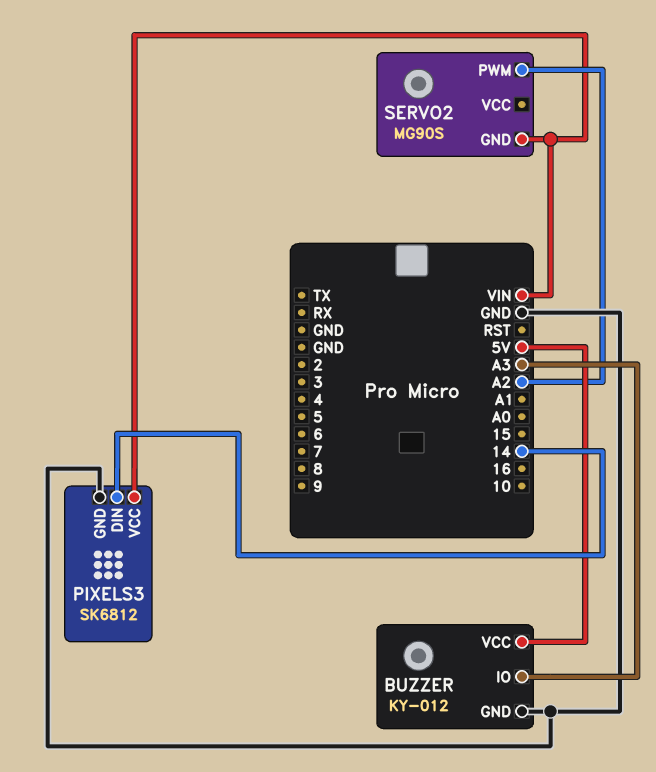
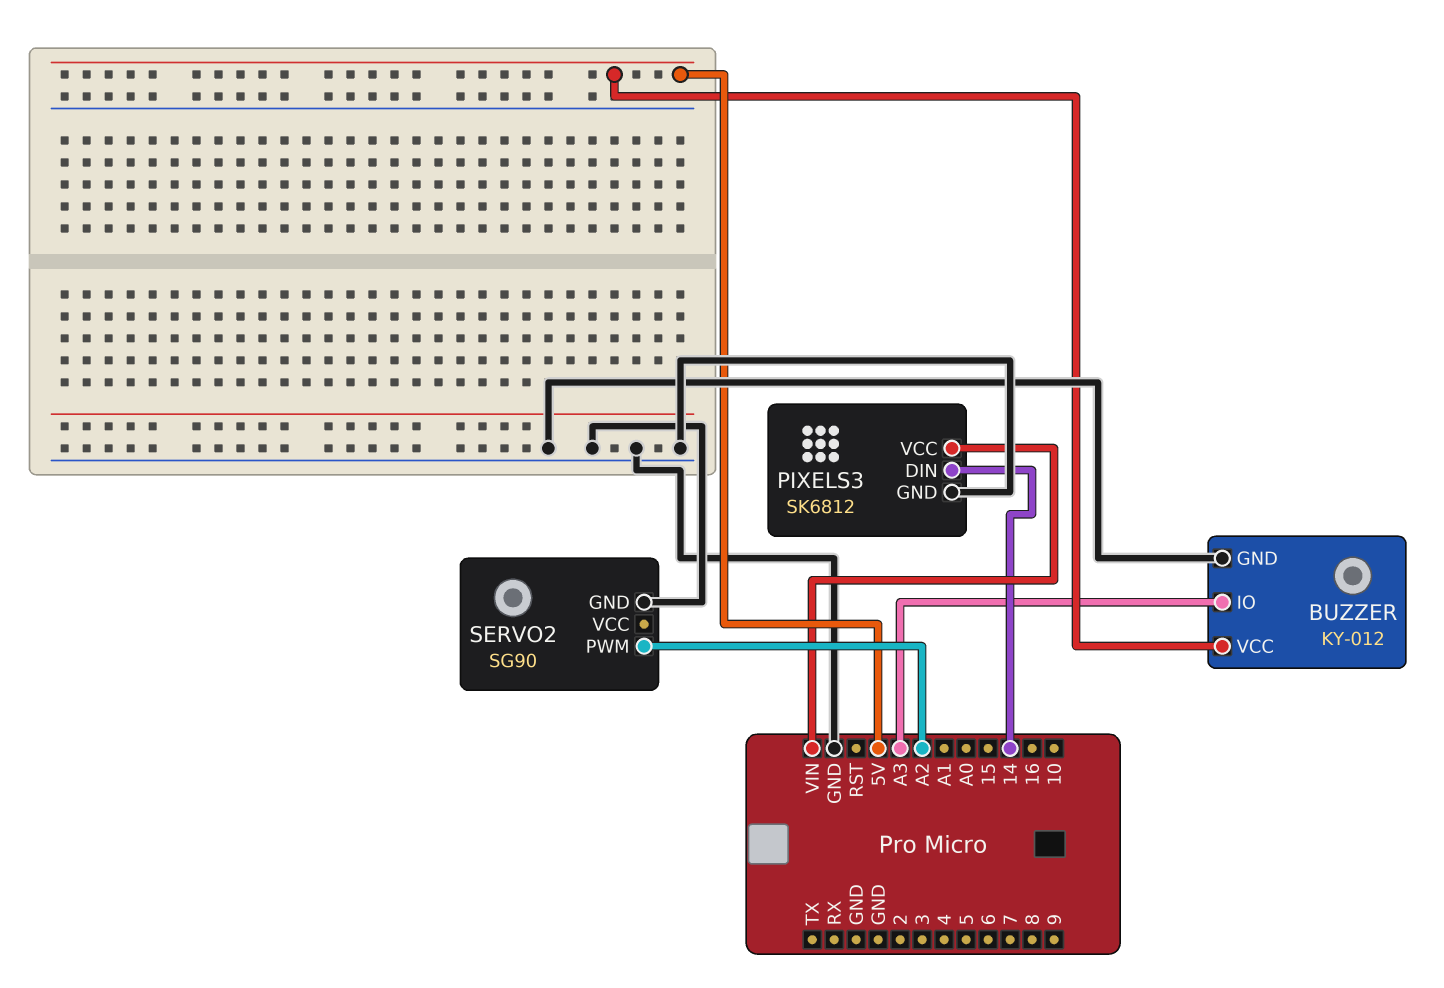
SERVO2: MG90S -> SG90
SERVO2 pin GND: VIN -> GND

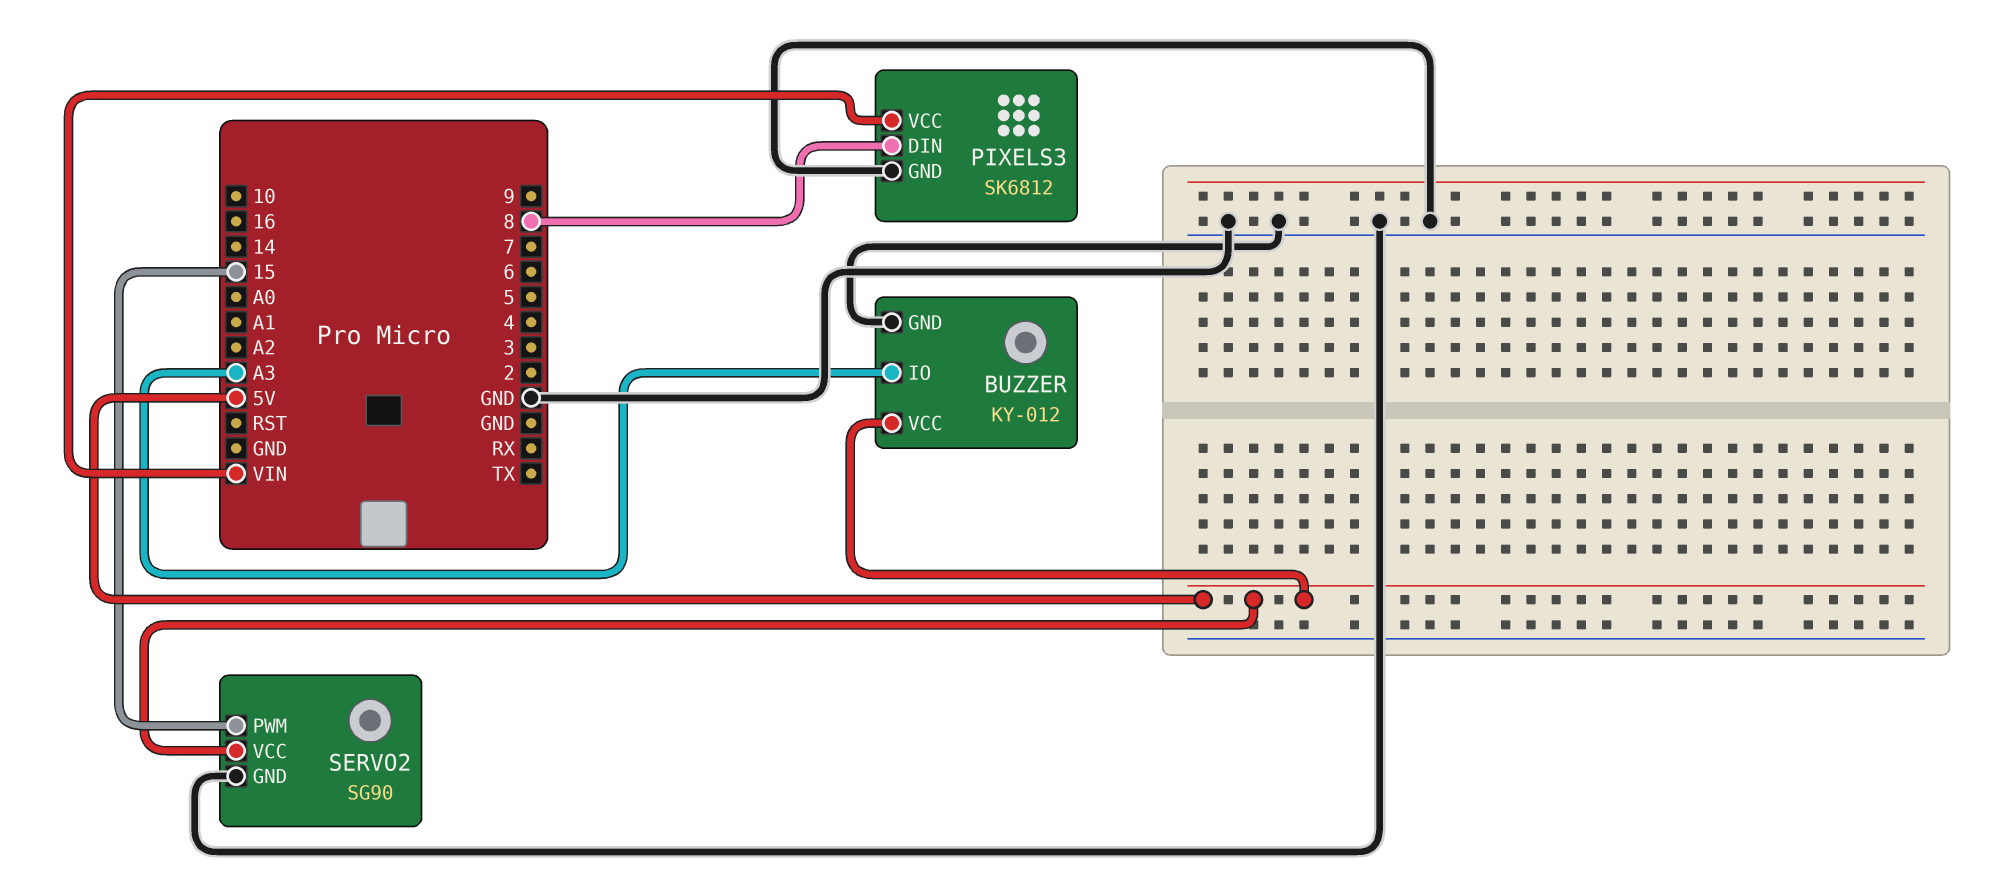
PIXELS3 pin DIN: 14 -> 8
SERVO2 pin PWM: A2 -> 15
SERVO2 pin VCC: none -> 5V

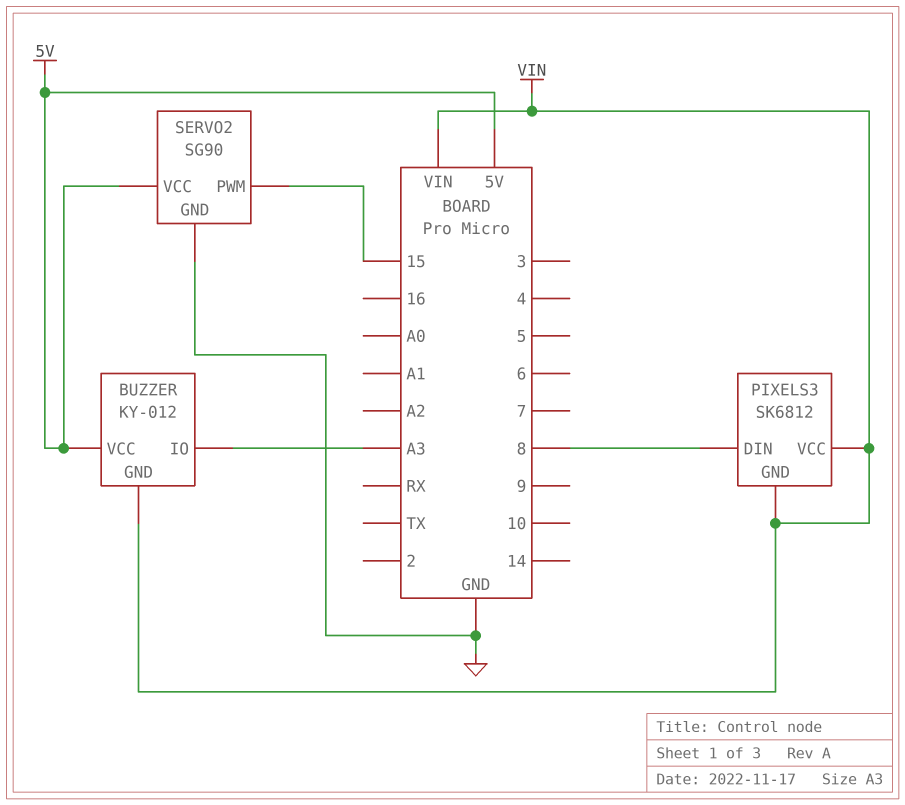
BUZZER pin GND: GND -> VIN
PIXELS3 pin GND: GND -> VIN

